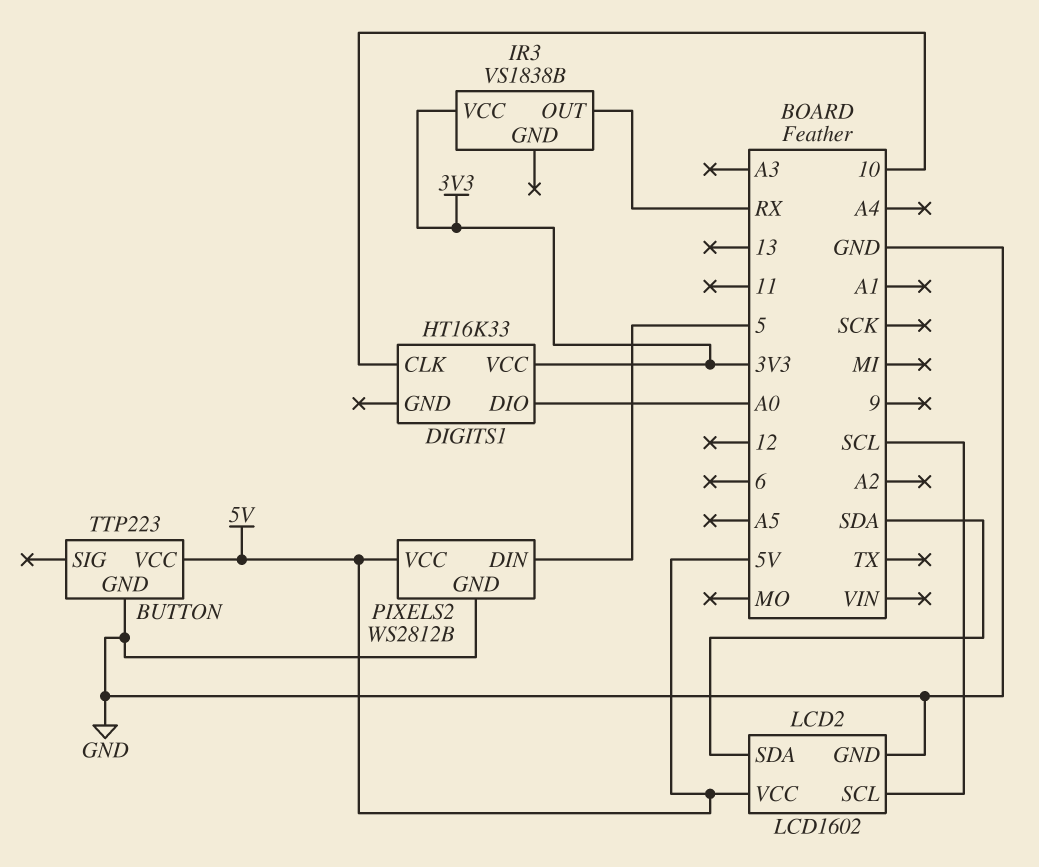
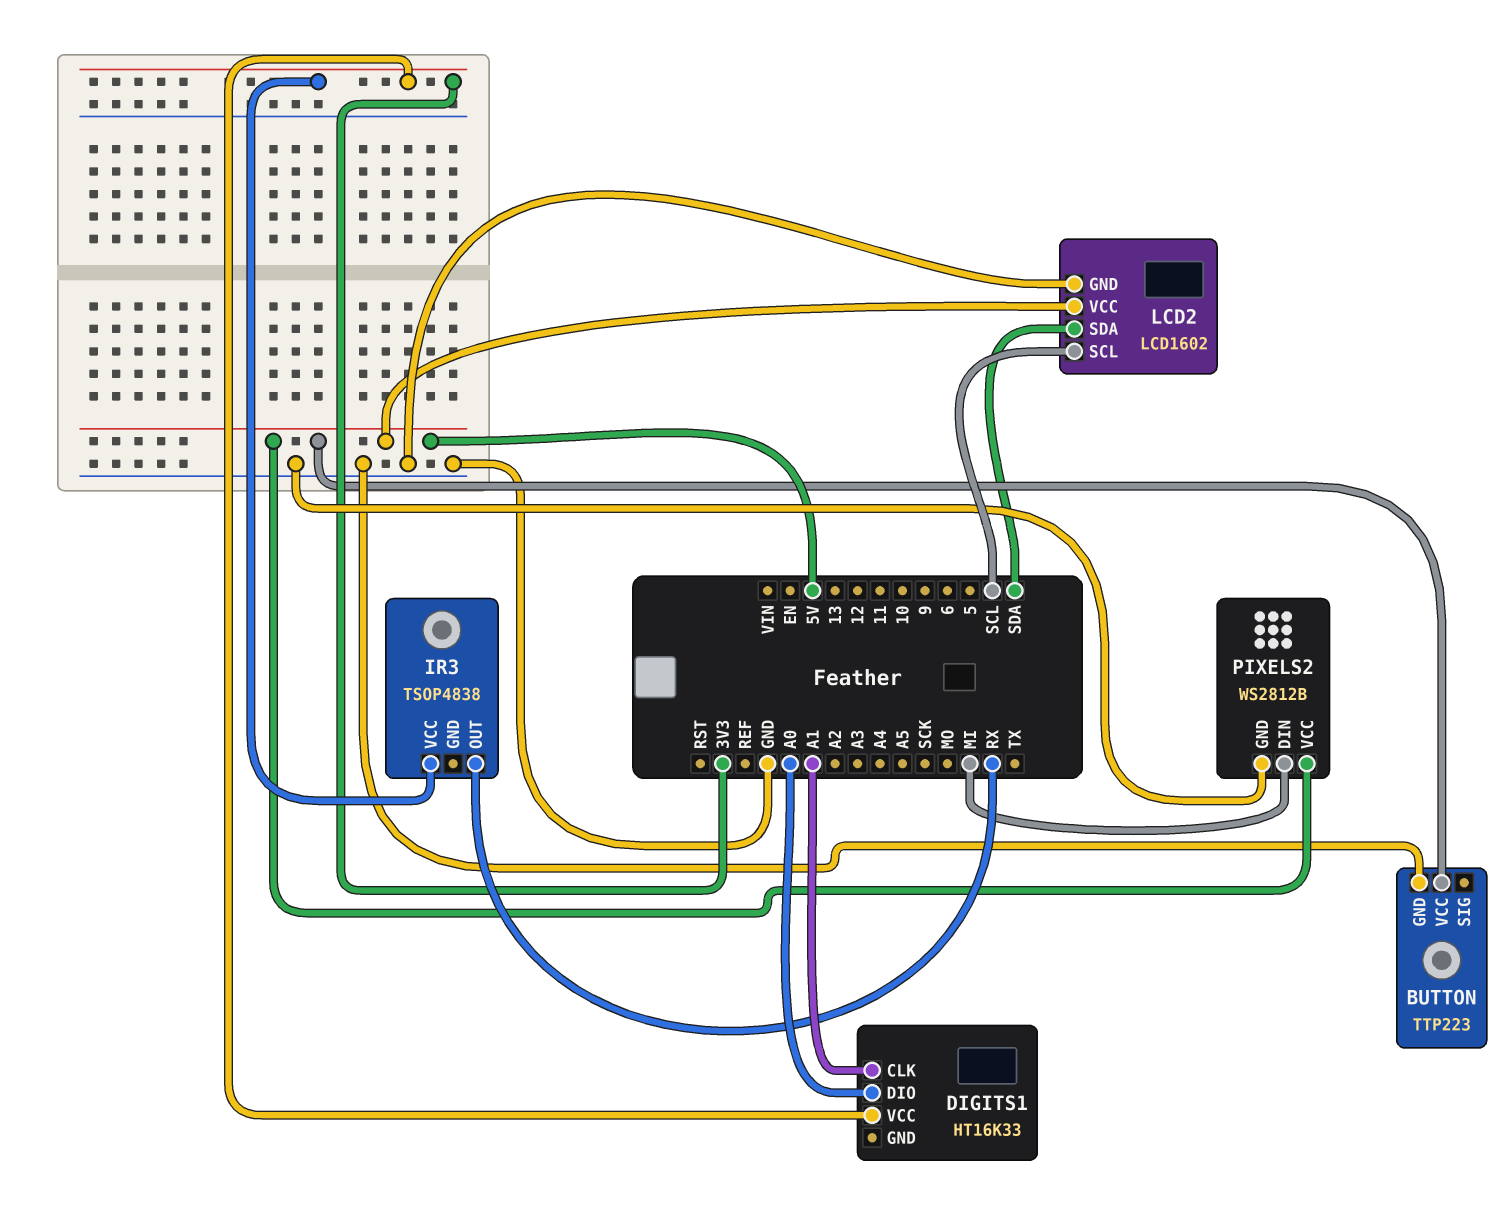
DIGITS1 pin CLK: 10 -> A1
IR3: VS1838B -> TSOP4838
PIXELS2 pin DIN: 5 -> MI

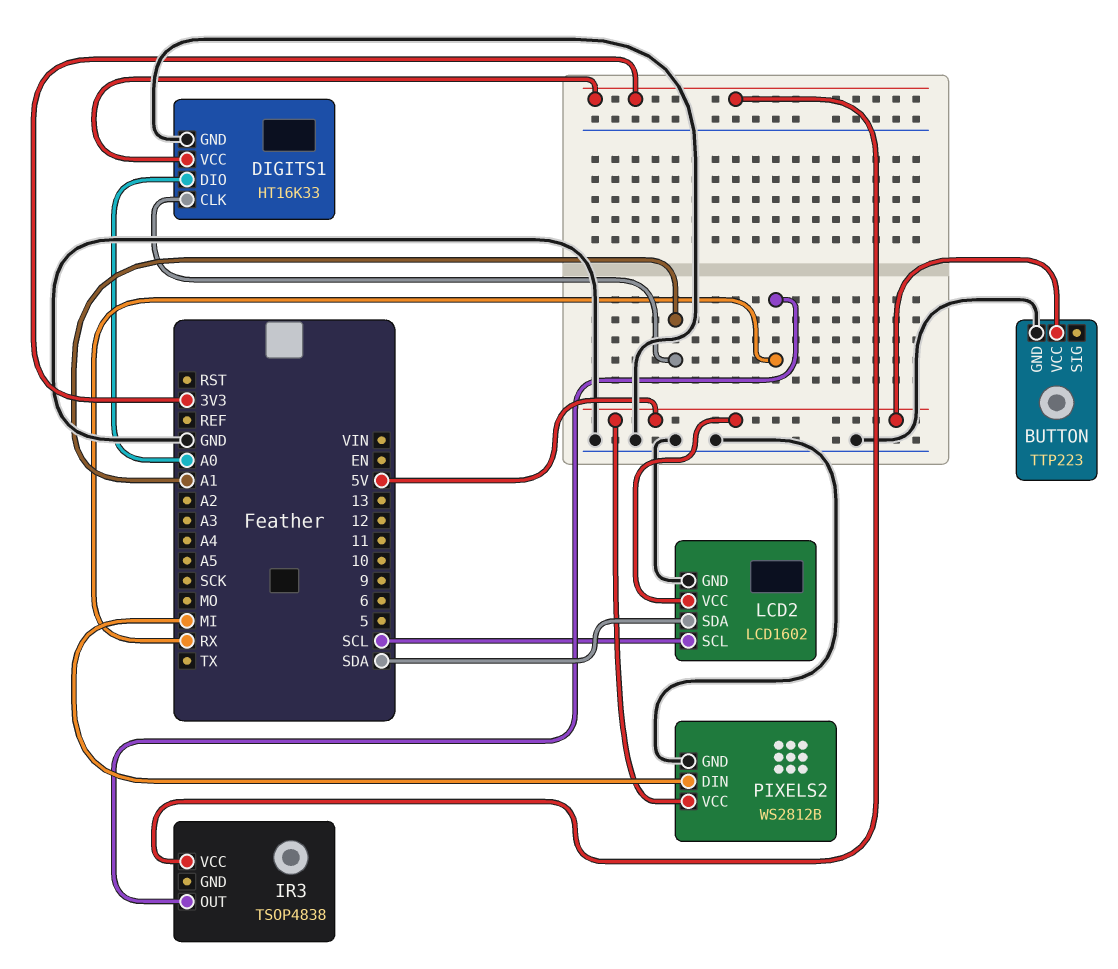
DIGITS1 pin GND: none -> GND

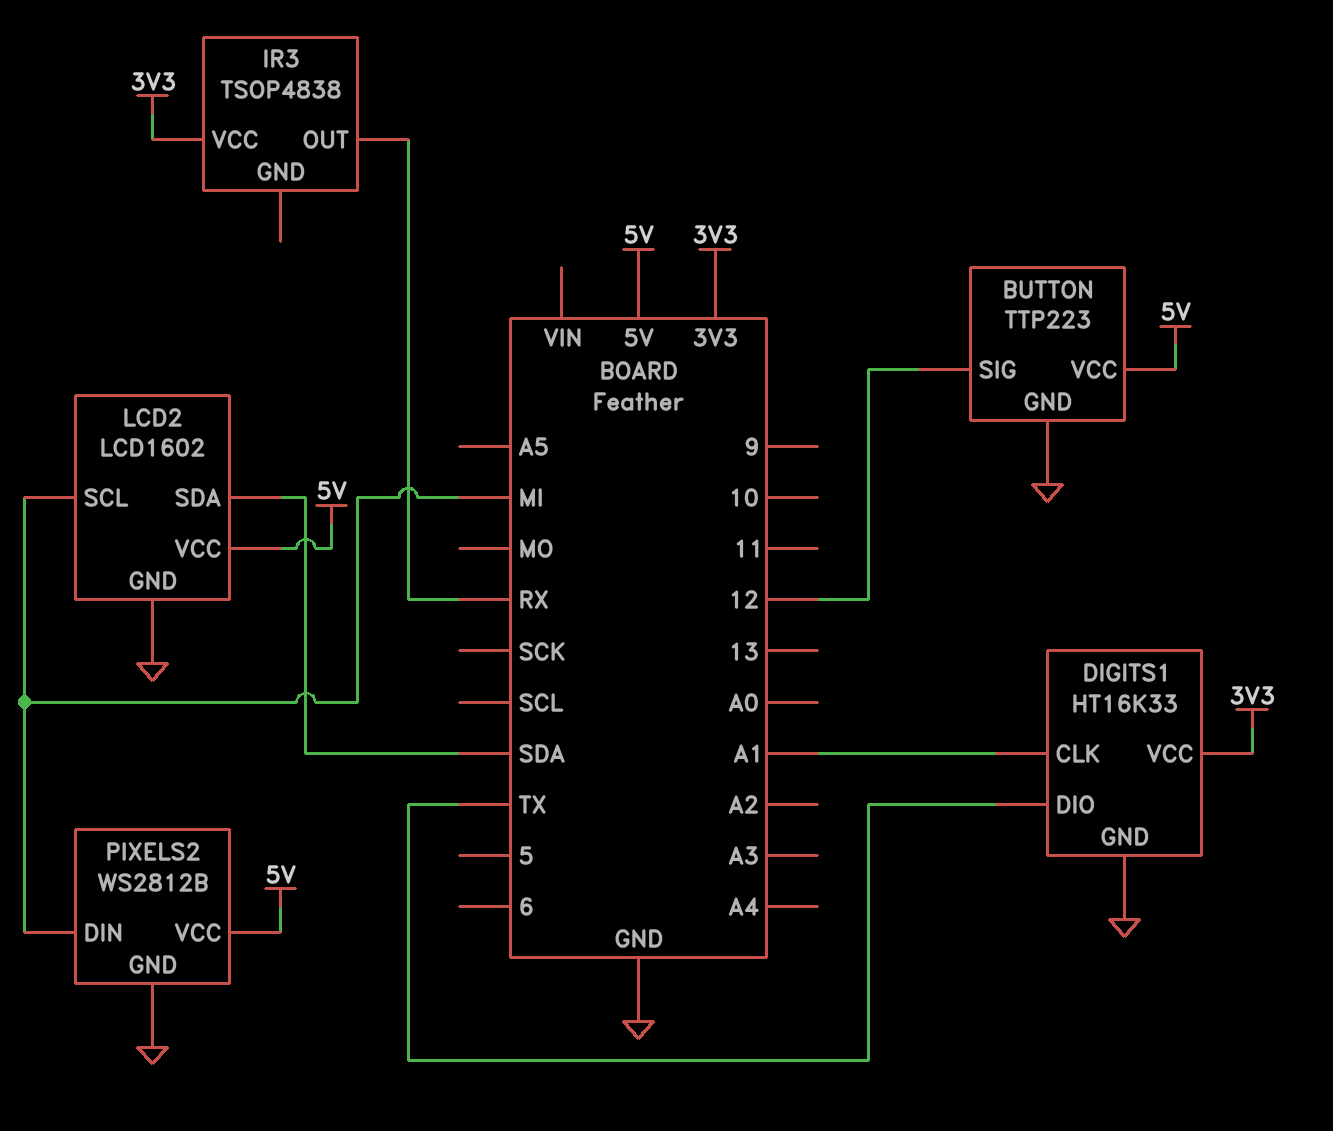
BUTTON pin SIG: none -> 12
DIGITS1 pin DIO: A0 -> TX
LCD2 pin SCL: SCL -> MI

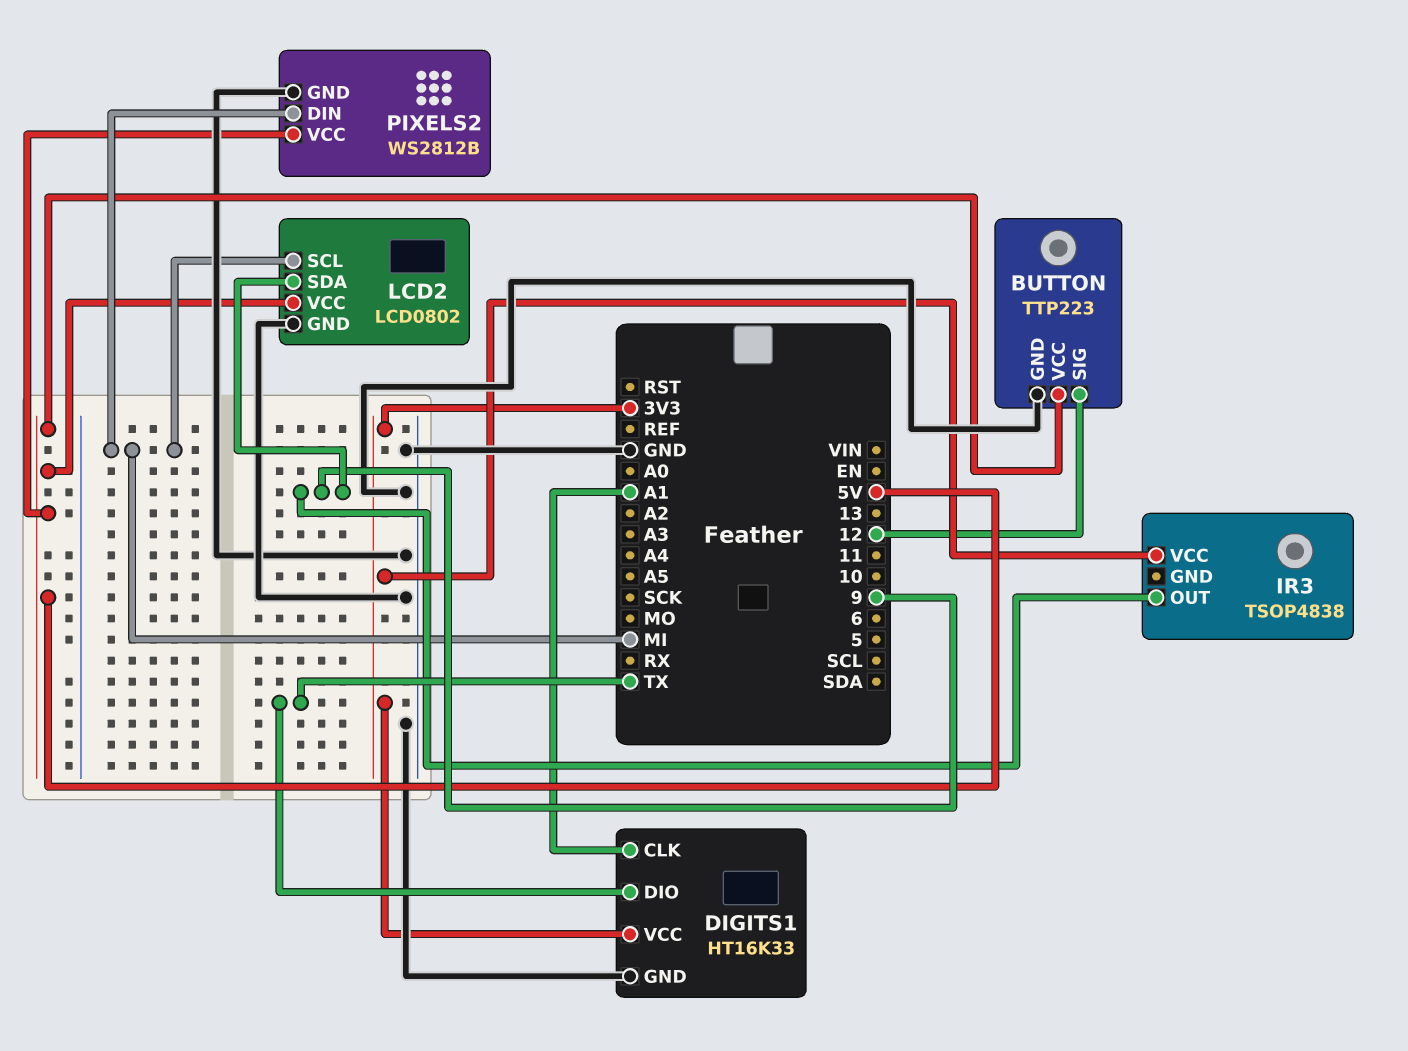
IR3 pin OUT: RX -> 9
LCD2: LCD1602 -> LCD0802
LCD2 pin SDA: SDA -> 9

